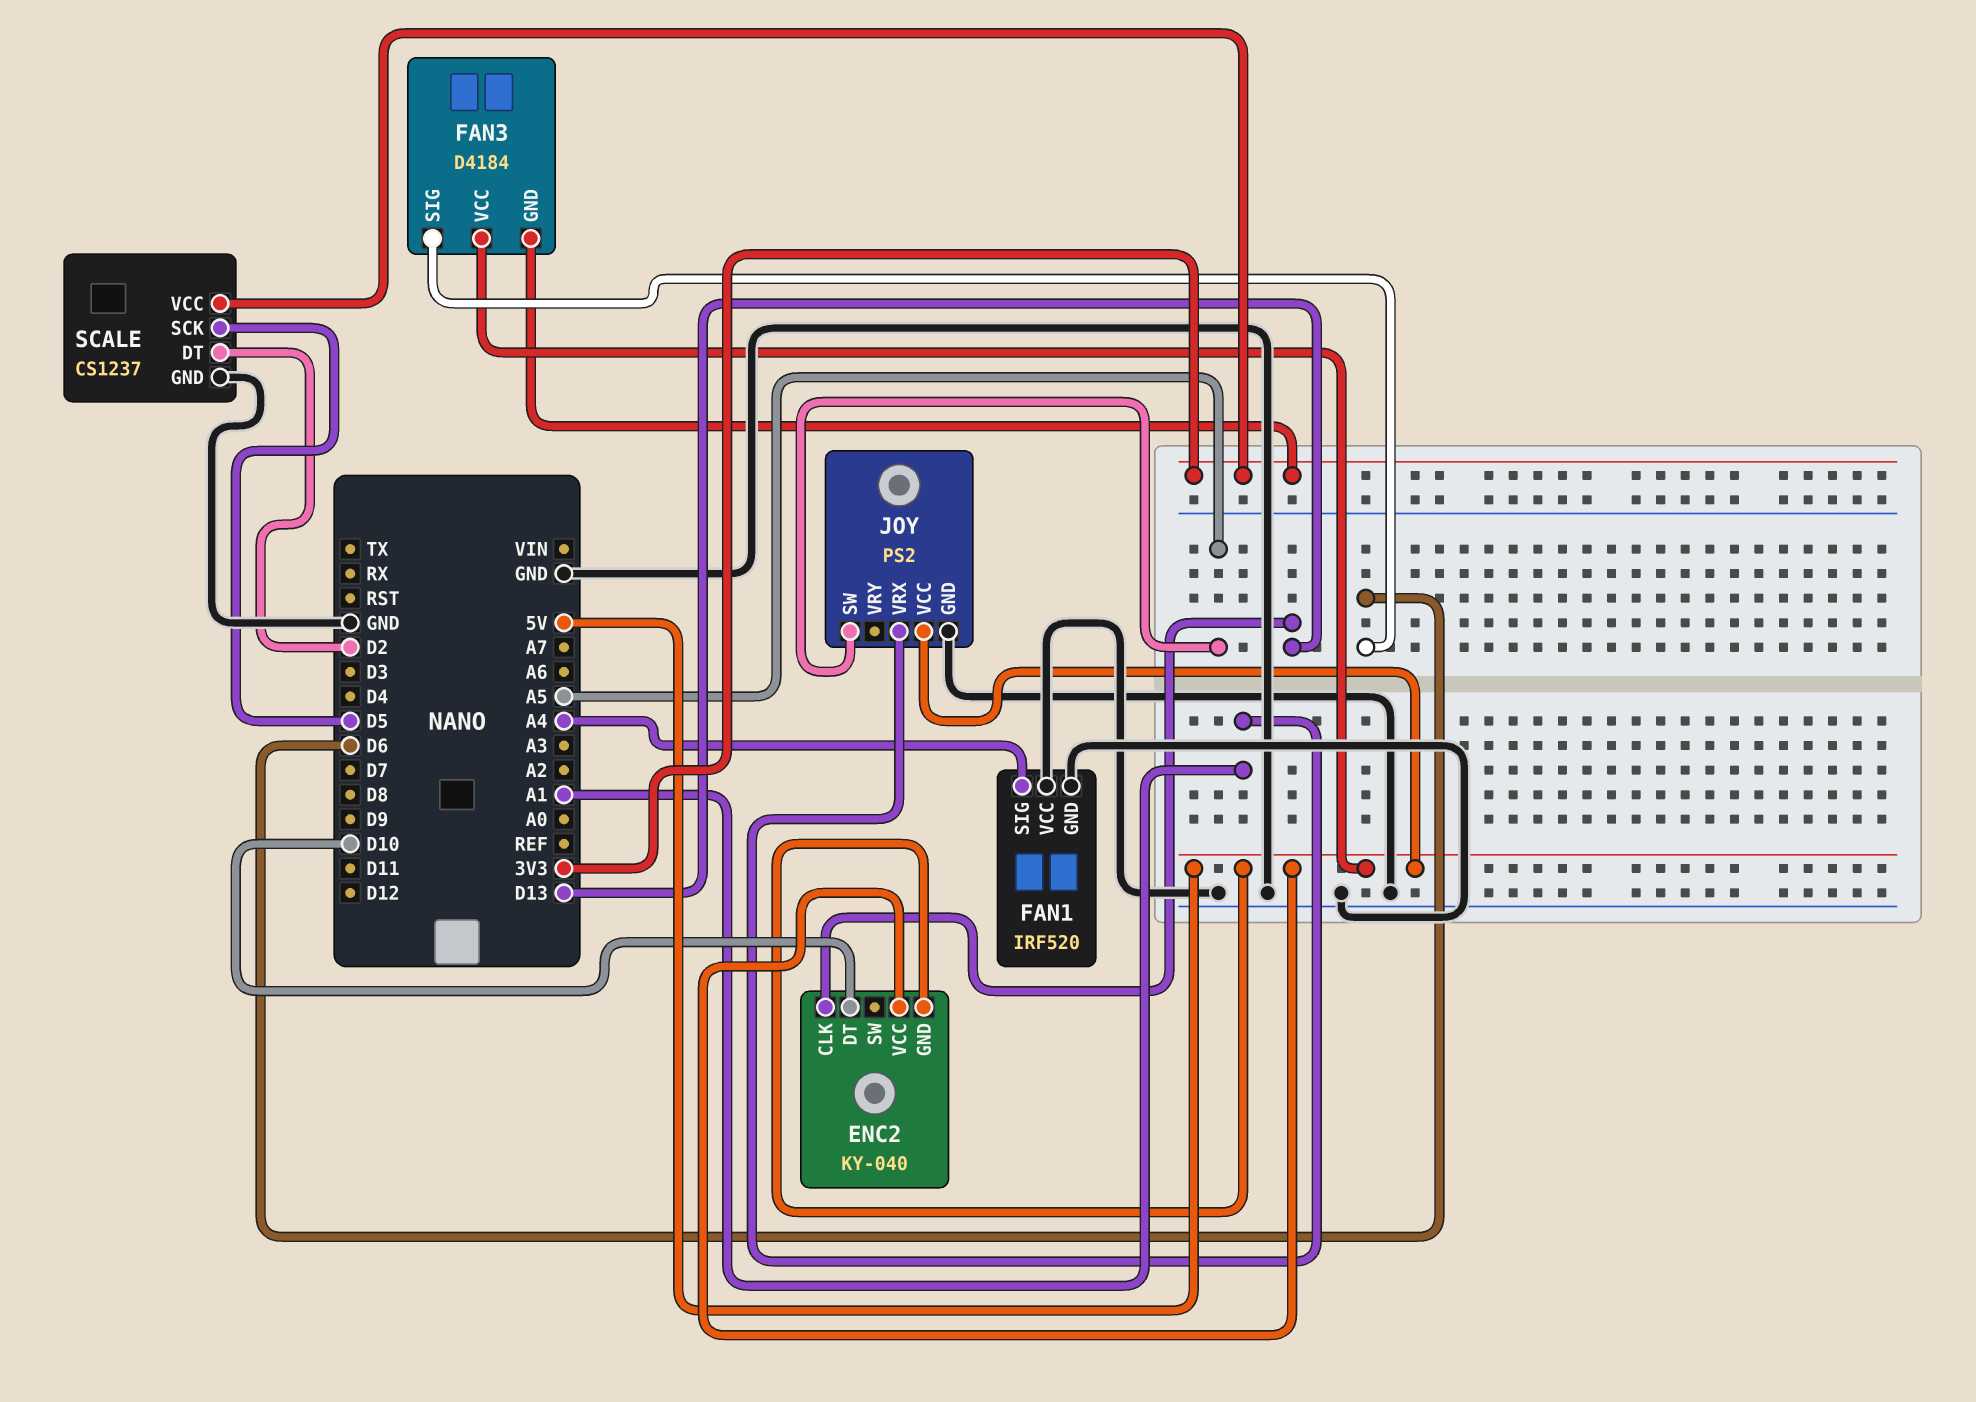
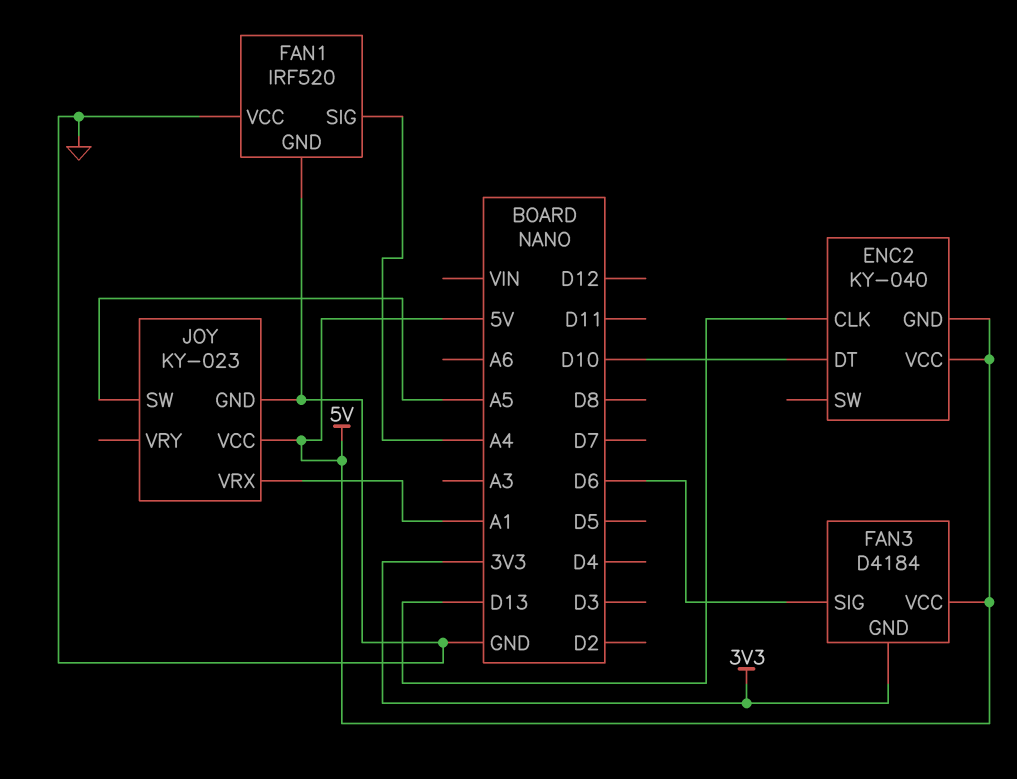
JOY: PS2 -> KY-023
SCALE: CS1237 -> none
SCALE pin DT: D2 -> none
SCALE pin GND: GND -> none
SCALE pin SCK: D5 -> none
SCALE pin VCC: 3V3 -> none

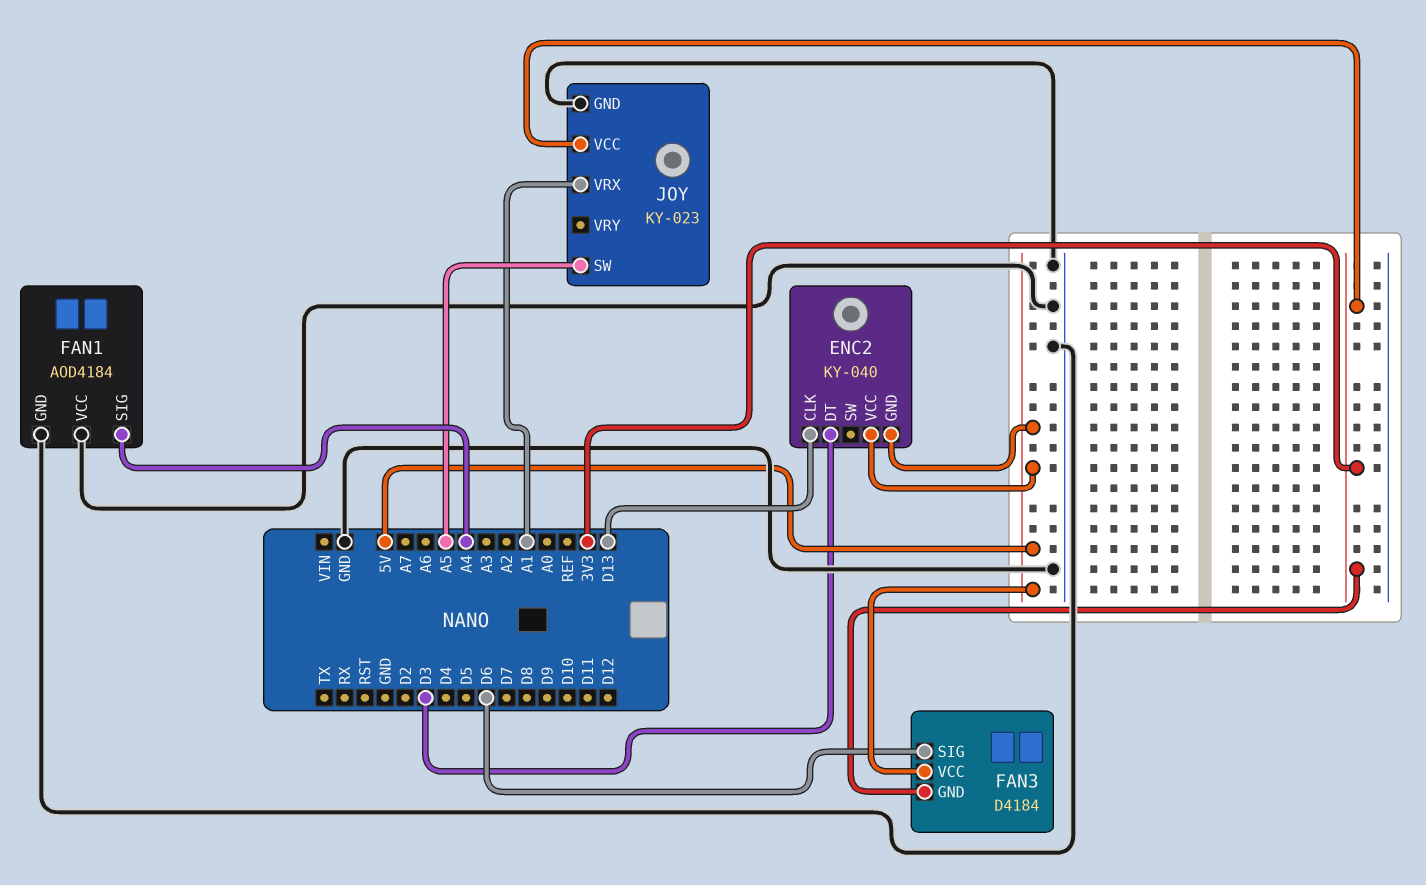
ENC2 pin DT: D10 -> D3
FAN1: IRF520 -> AOD4184
JOY pin VCC: 5V -> 3V3

